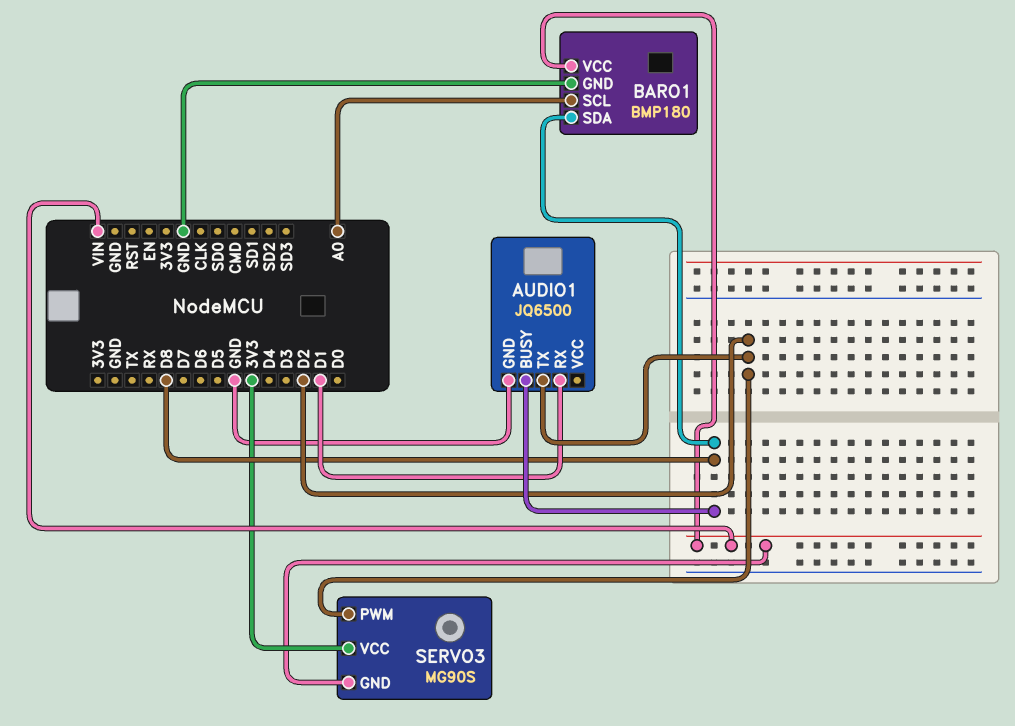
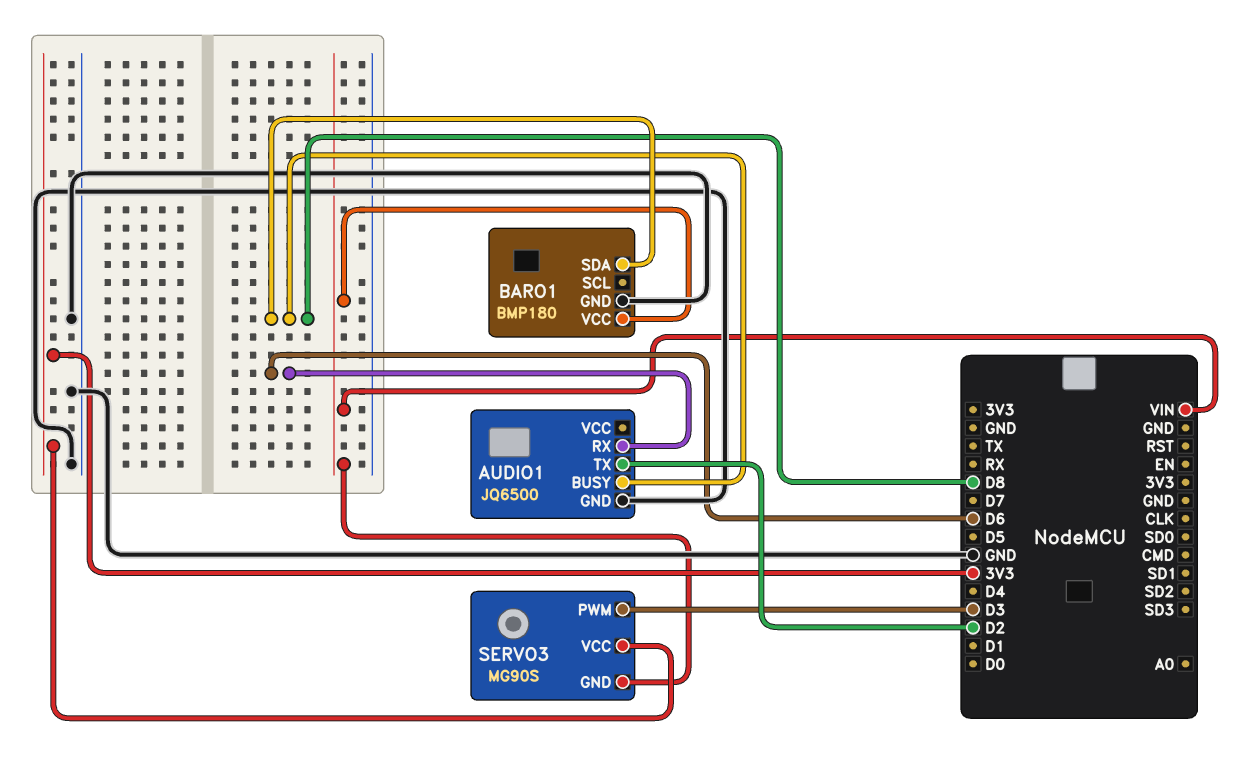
AUDIO1 pin RX: D1 -> D6
BARO1 pin SCL: A0 -> none
SERVO3 pin PWM: D2 -> D3

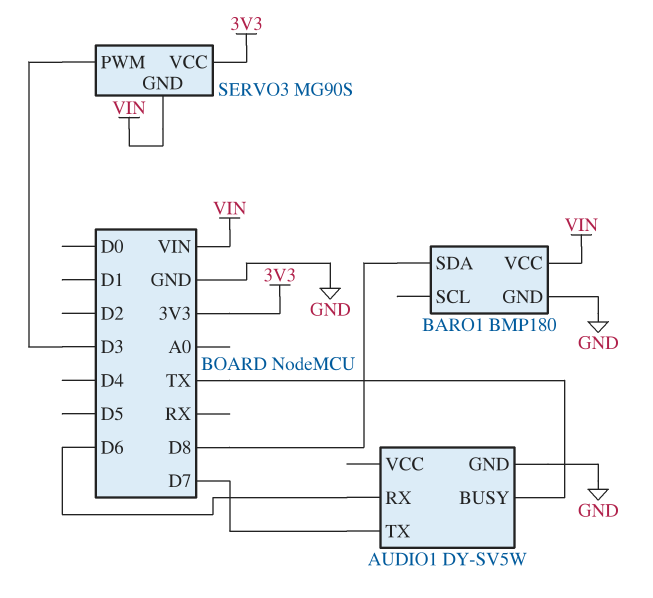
AUDIO1: JQ6500 -> DY-SV5W
AUDIO1 pin BUSY: D8 -> TX
AUDIO1 pin TX: D2 -> D7

